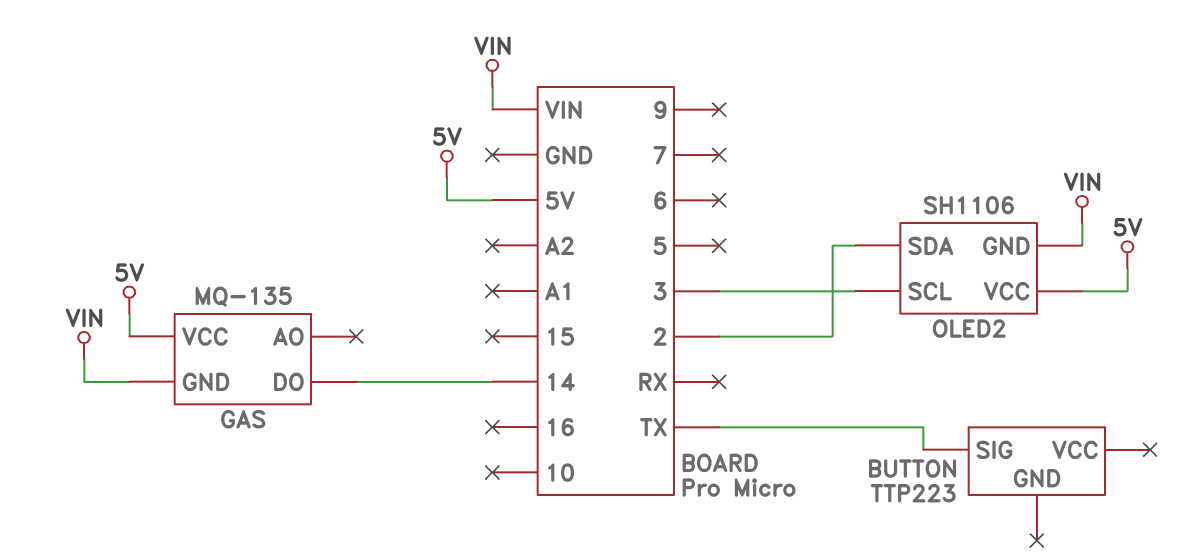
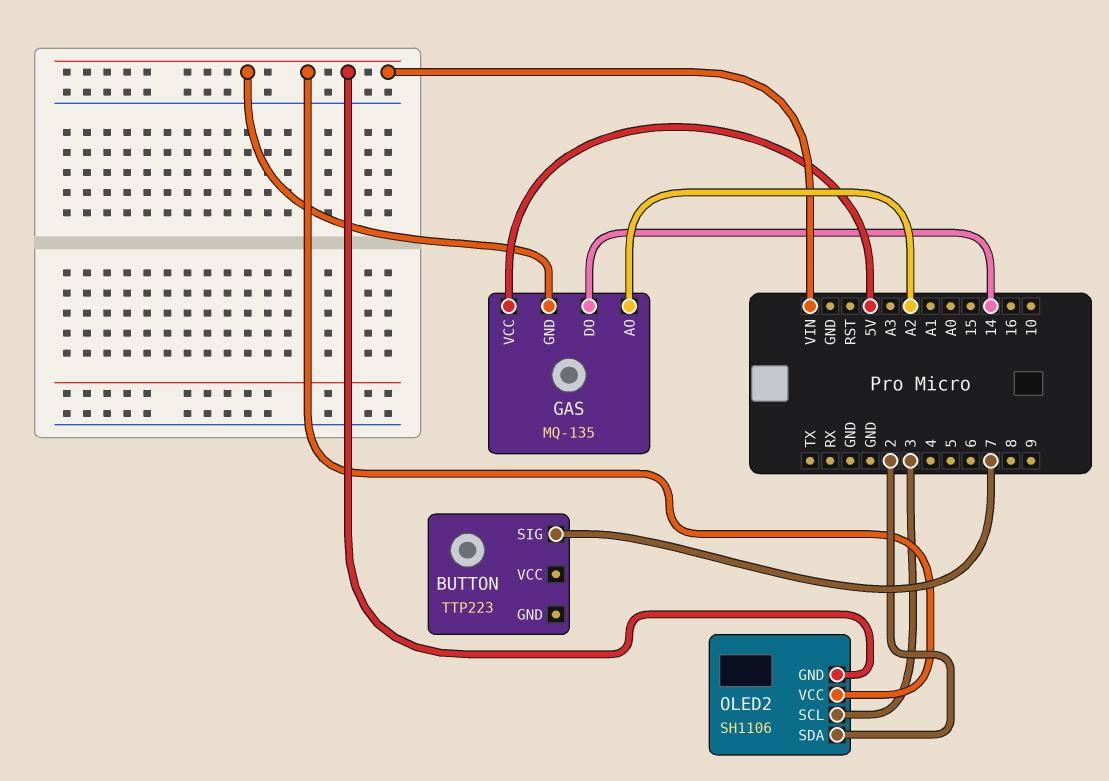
BUTTON pin SIG: TX -> 7
GAS pin AO: none -> A2
OLED2 pin VCC: 5V -> VIN

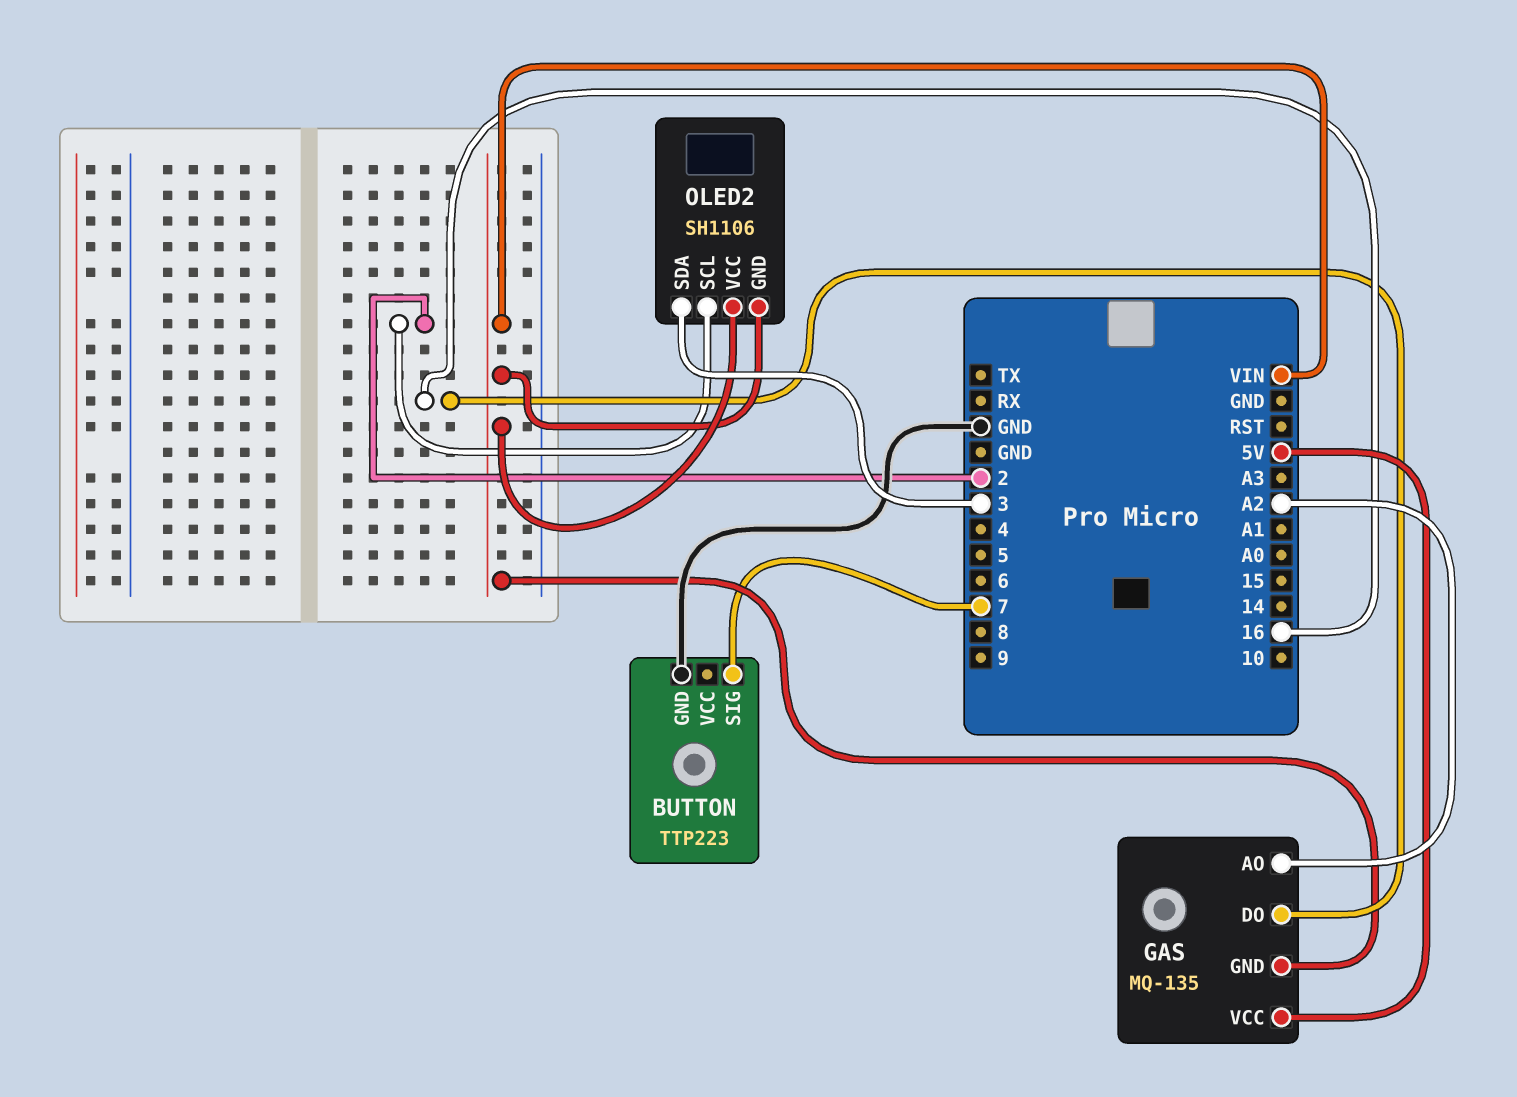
BUTTON pin GND: none -> GND
GAS pin DO: 14 -> 16
OLED2 pin SCL: 3 -> 2
OLED2 pin SDA: 2 -> 3

